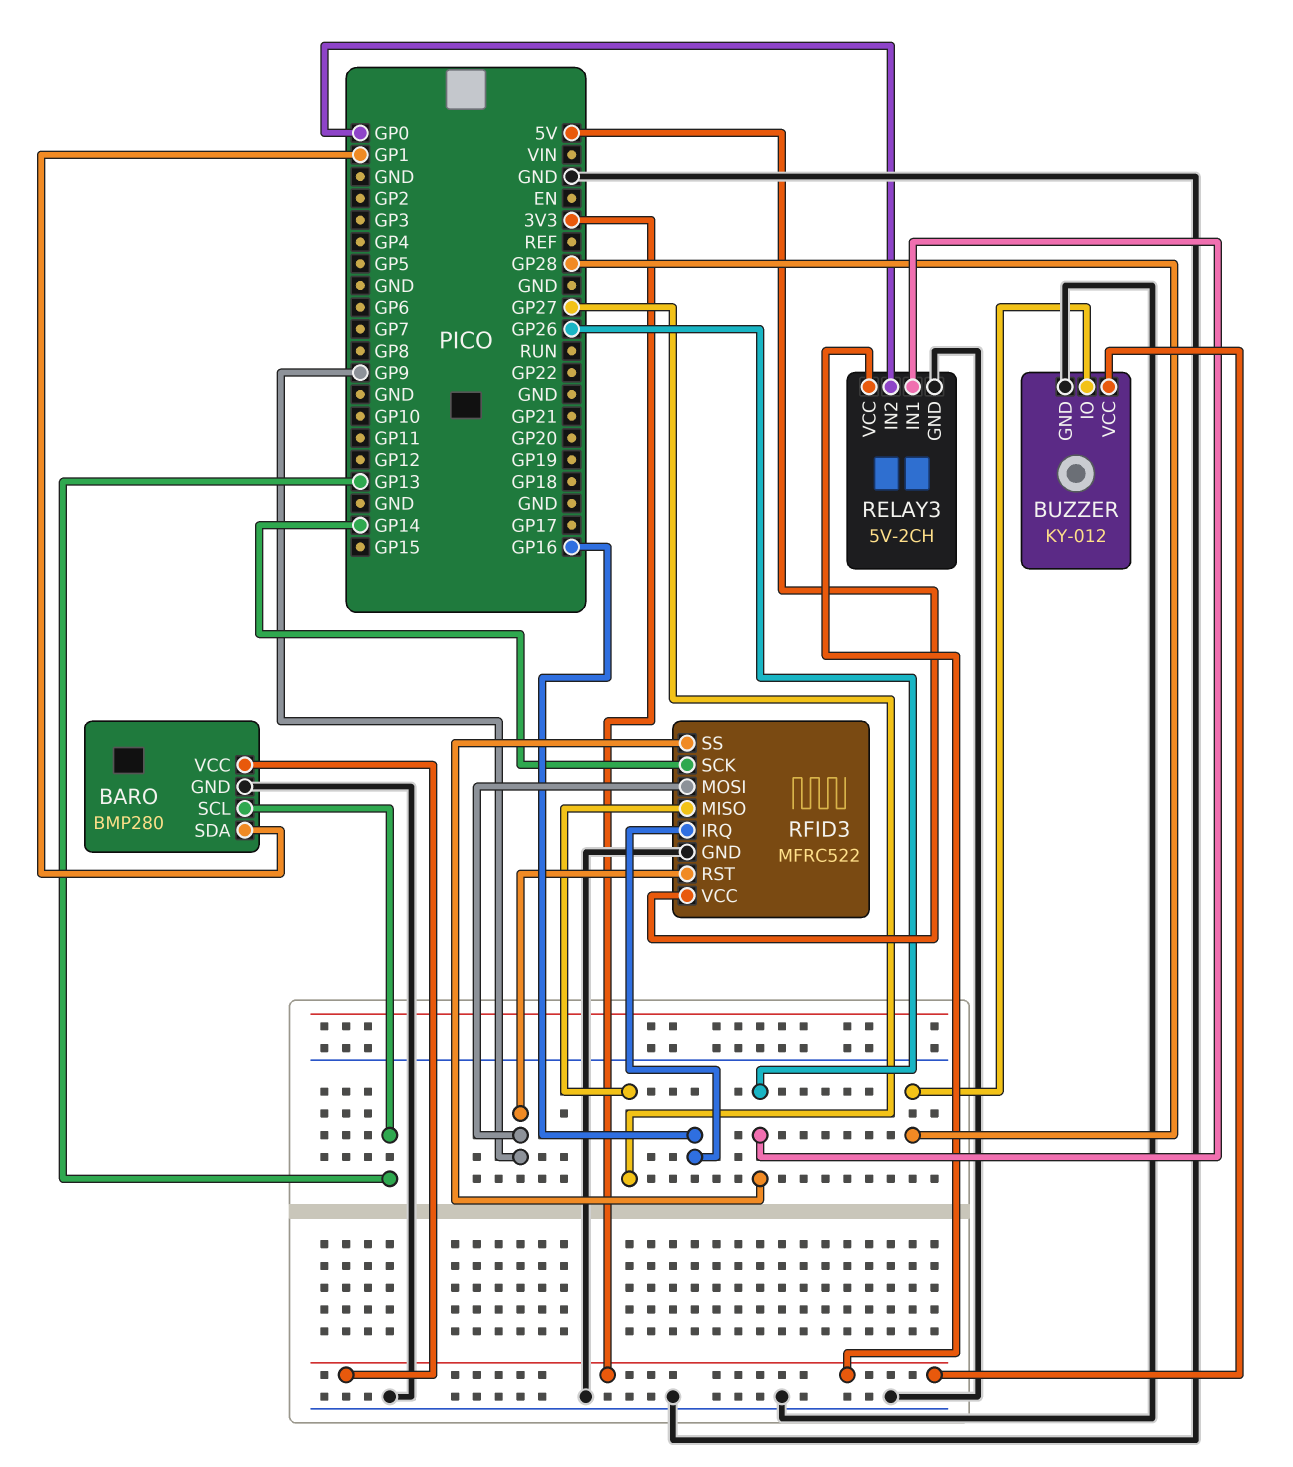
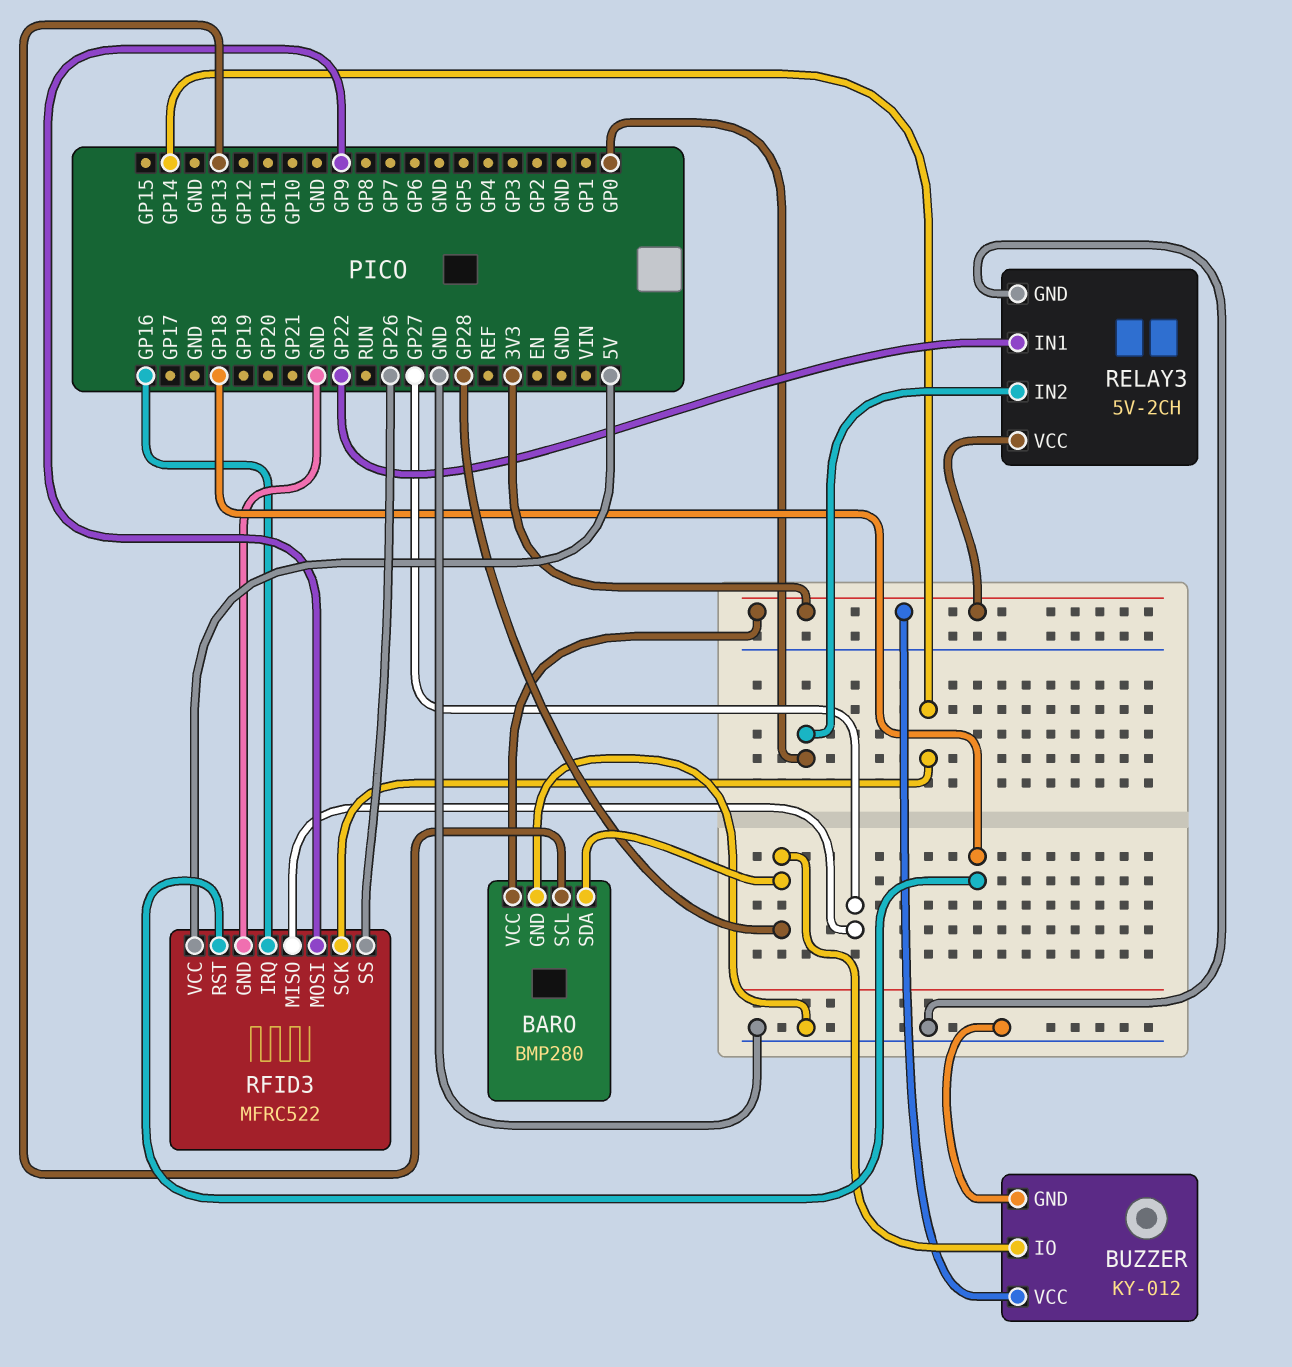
BARO pin SDA: GP1 -> GP28
RELAY3 pin IN1: GP26 -> GP22
RFID3 pin RST: GP9 -> GP18

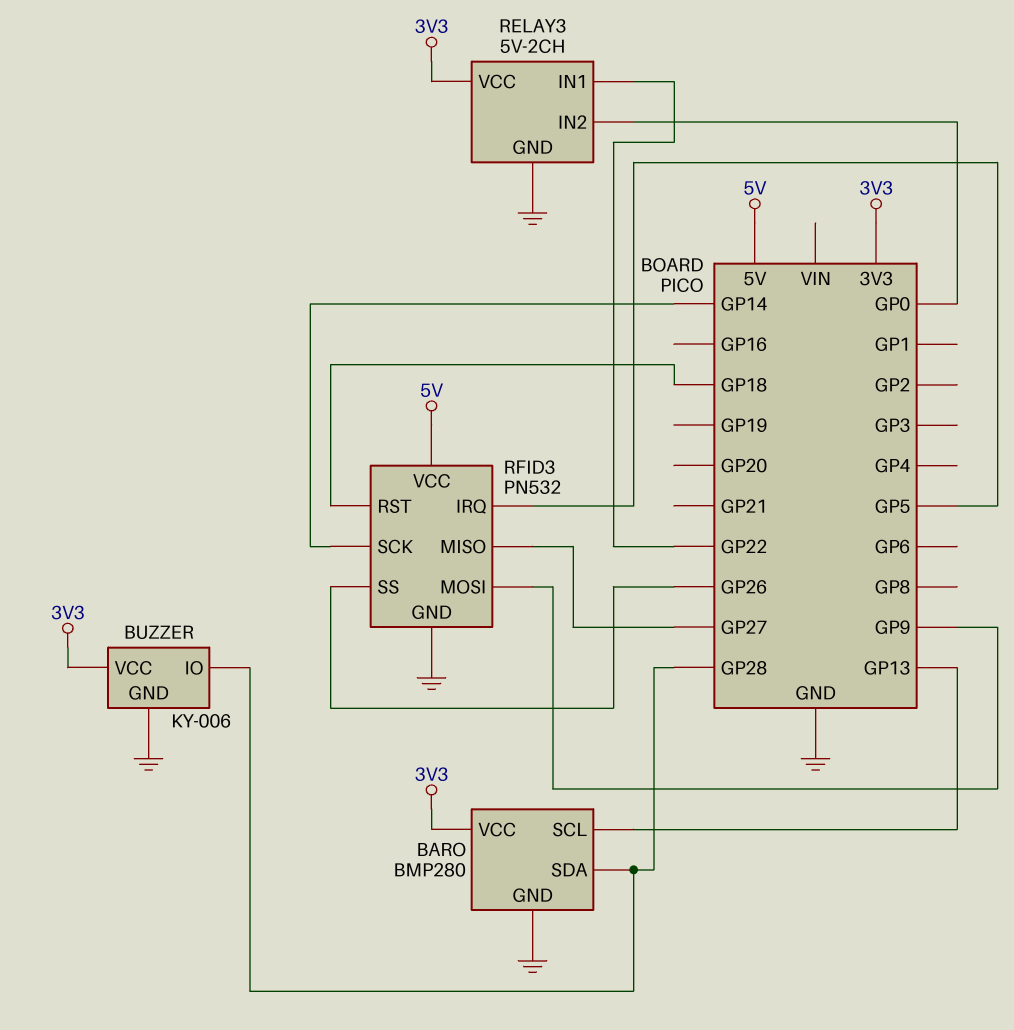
BUZZER: KY-012 -> KY-006
RFID3: MFRC522 -> PN532
RFID3 pin IRQ: GP16 -> GP5

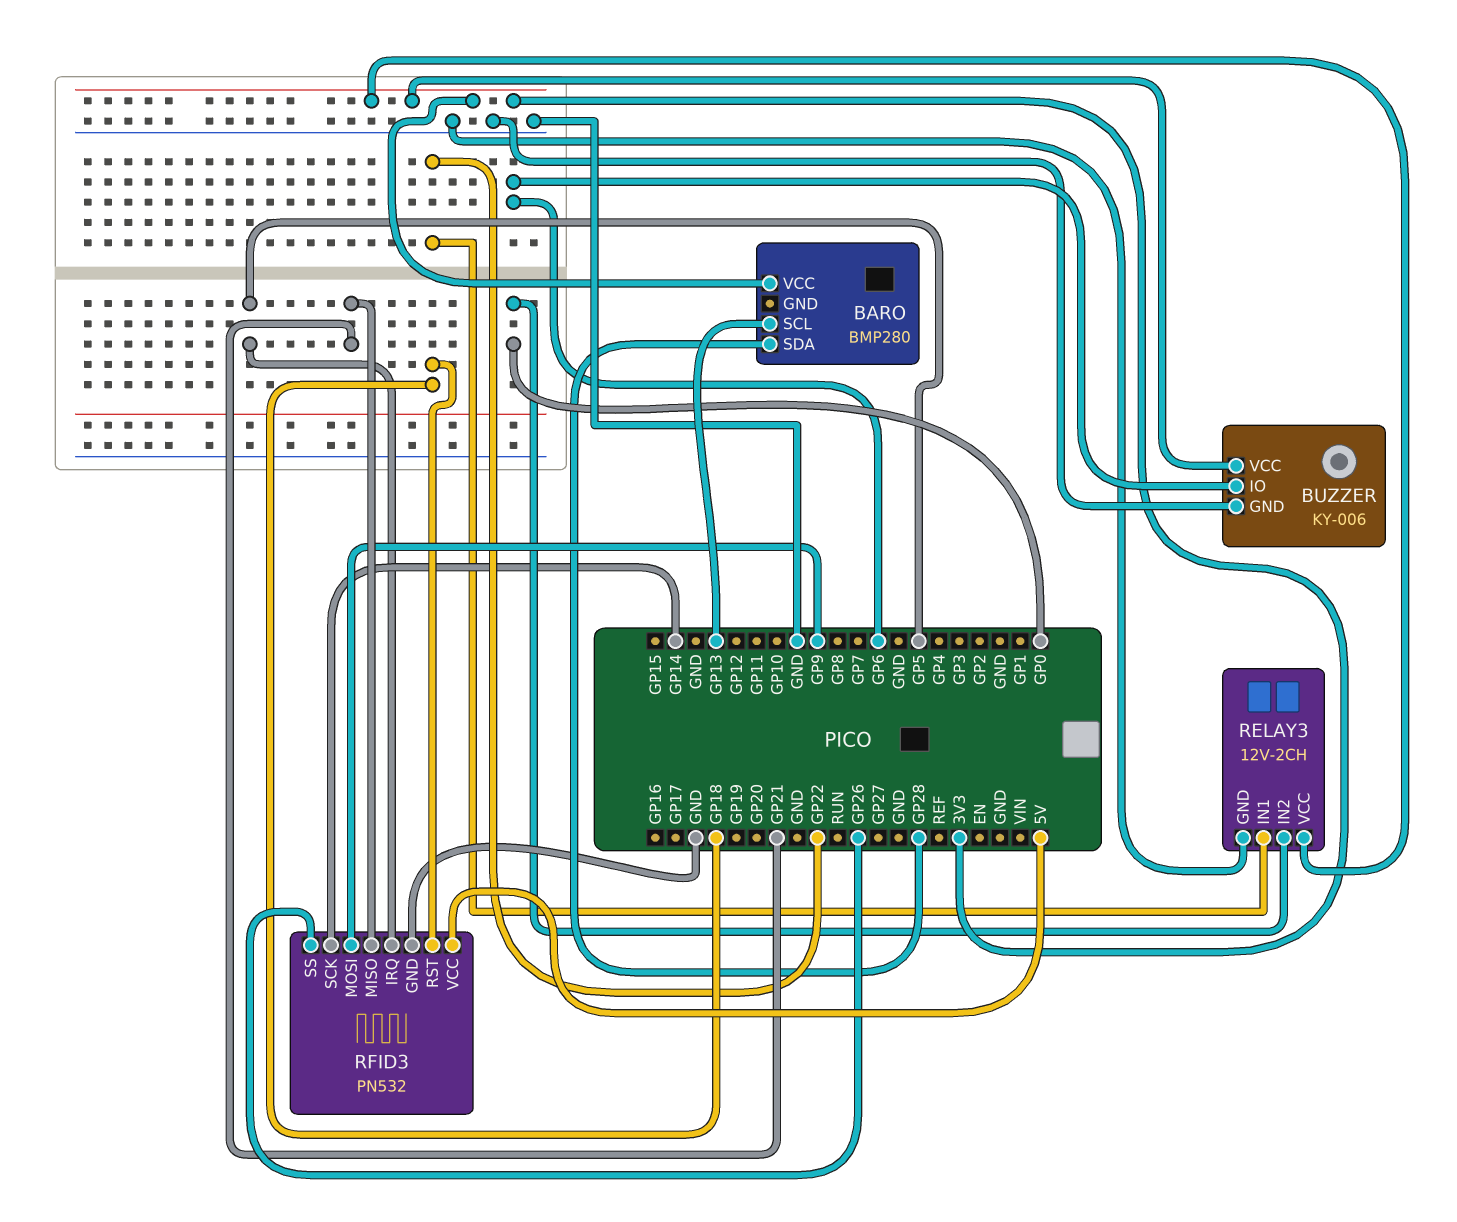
BARO pin GND: GND -> none
BUZZER pin IO: GP28 -> GP6
RELAY3: 5V-2CH -> 12V-2CH
RFID3 pin MISO: GP27 -> GP21

